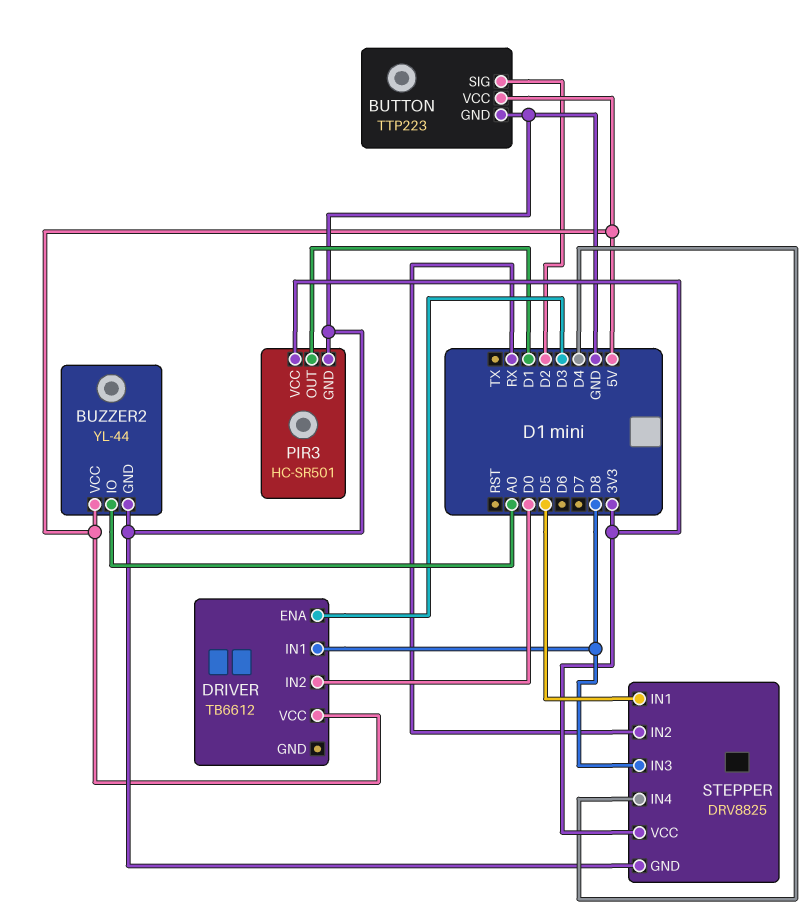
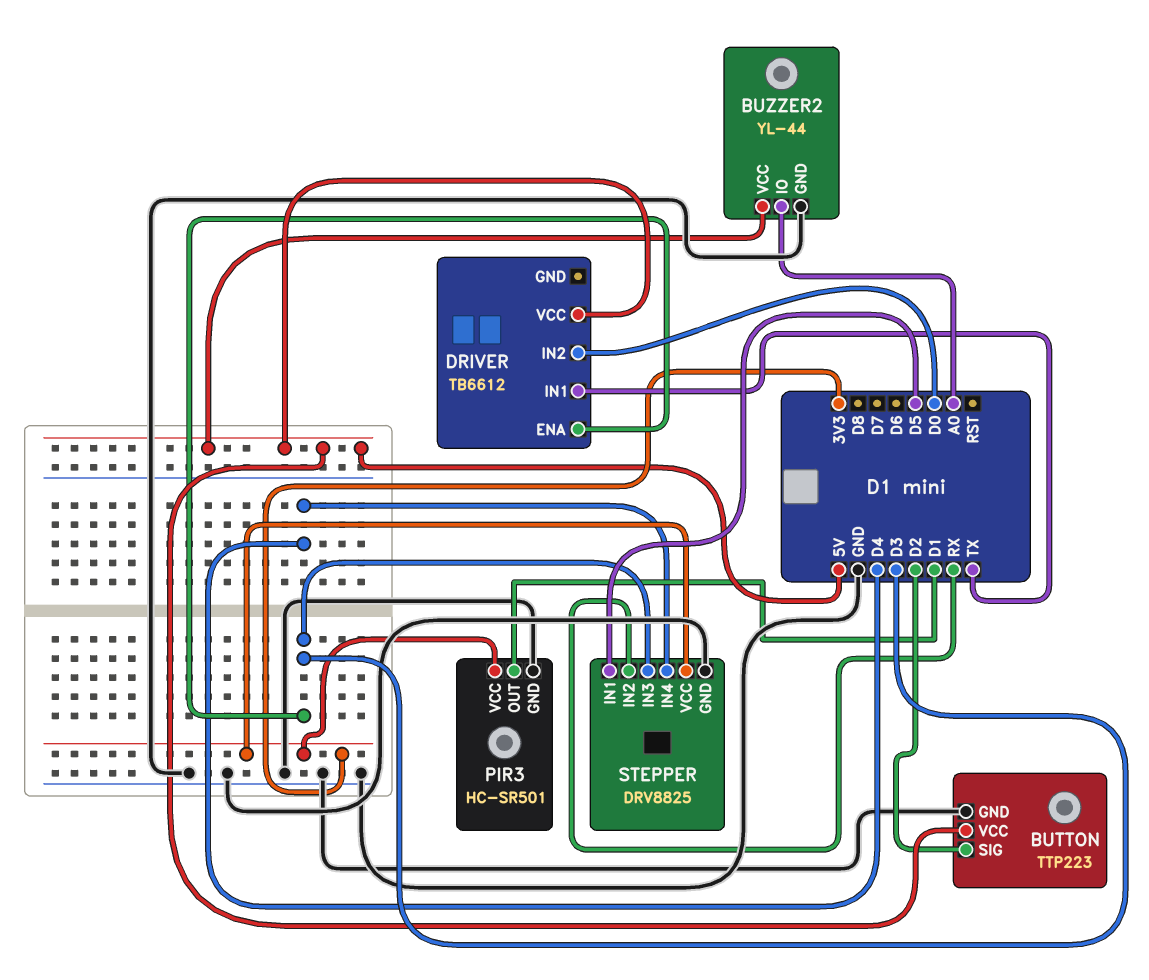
DRIVER pin IN1: D8 -> TX
STEPPER pin IN3: D8 -> D3

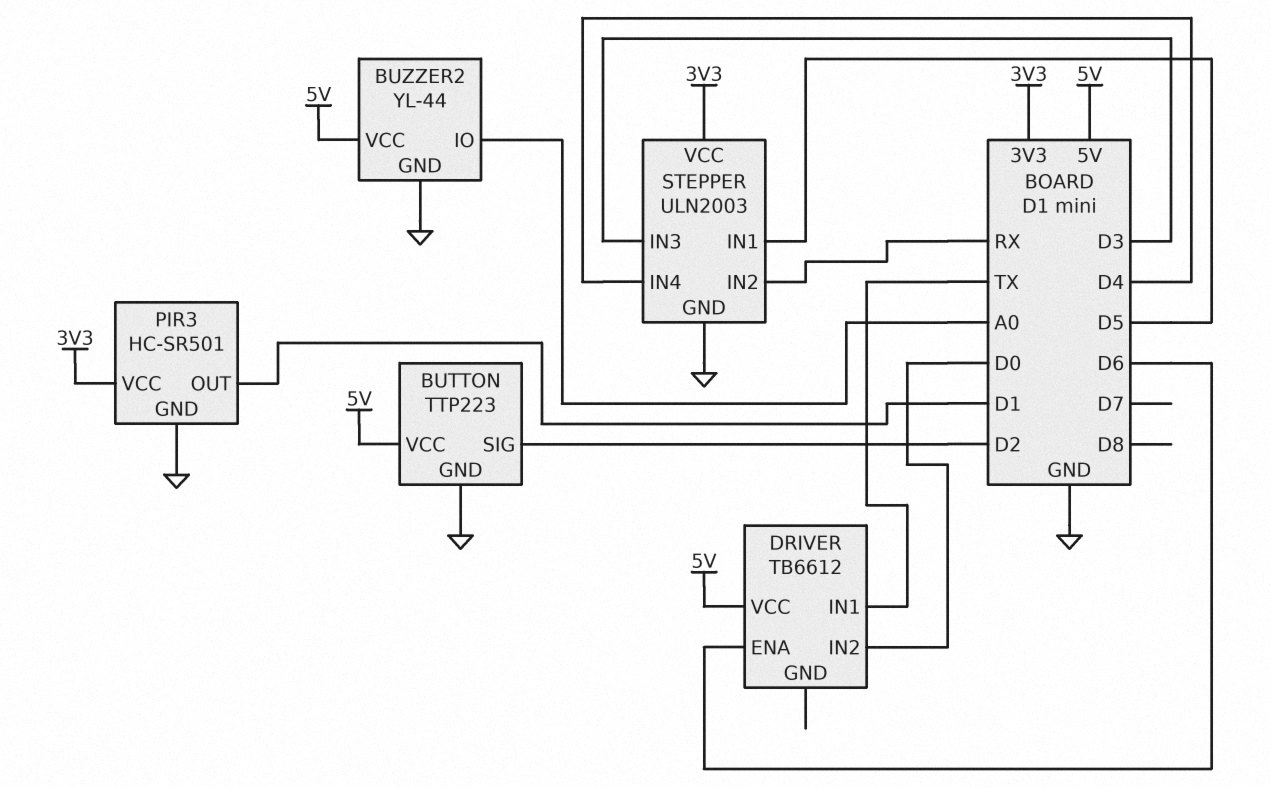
DRIVER pin ENA: D3 -> D6
STEPPER: DRV8825 -> ULN2003

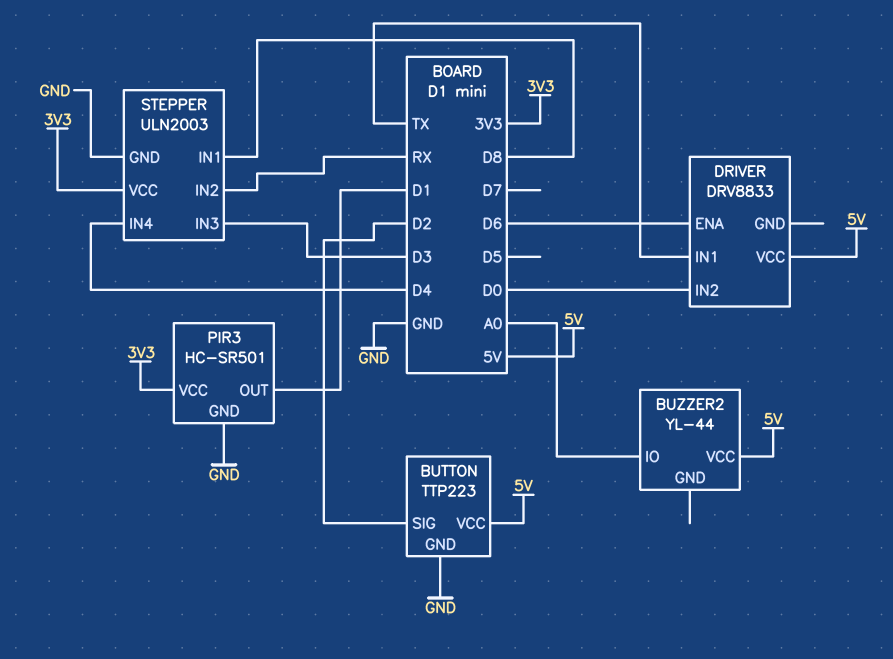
BUZZER2 pin GND: GND -> none
DRIVER: TB6612 -> DRV8833
STEPPER pin IN1: D5 -> D8

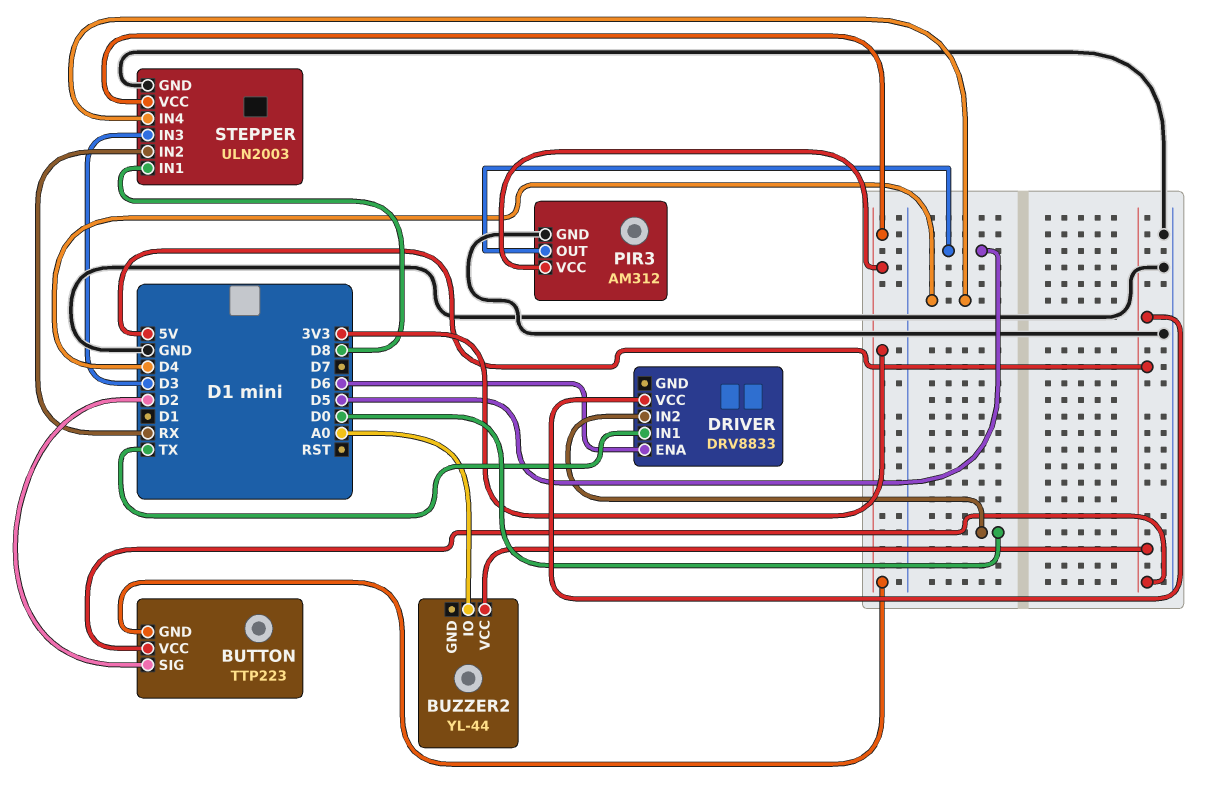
BUTTON pin GND: GND -> 3V3
PIR3: HC-SR501 -> AM312
PIR3 pin OUT: D1 -> D5

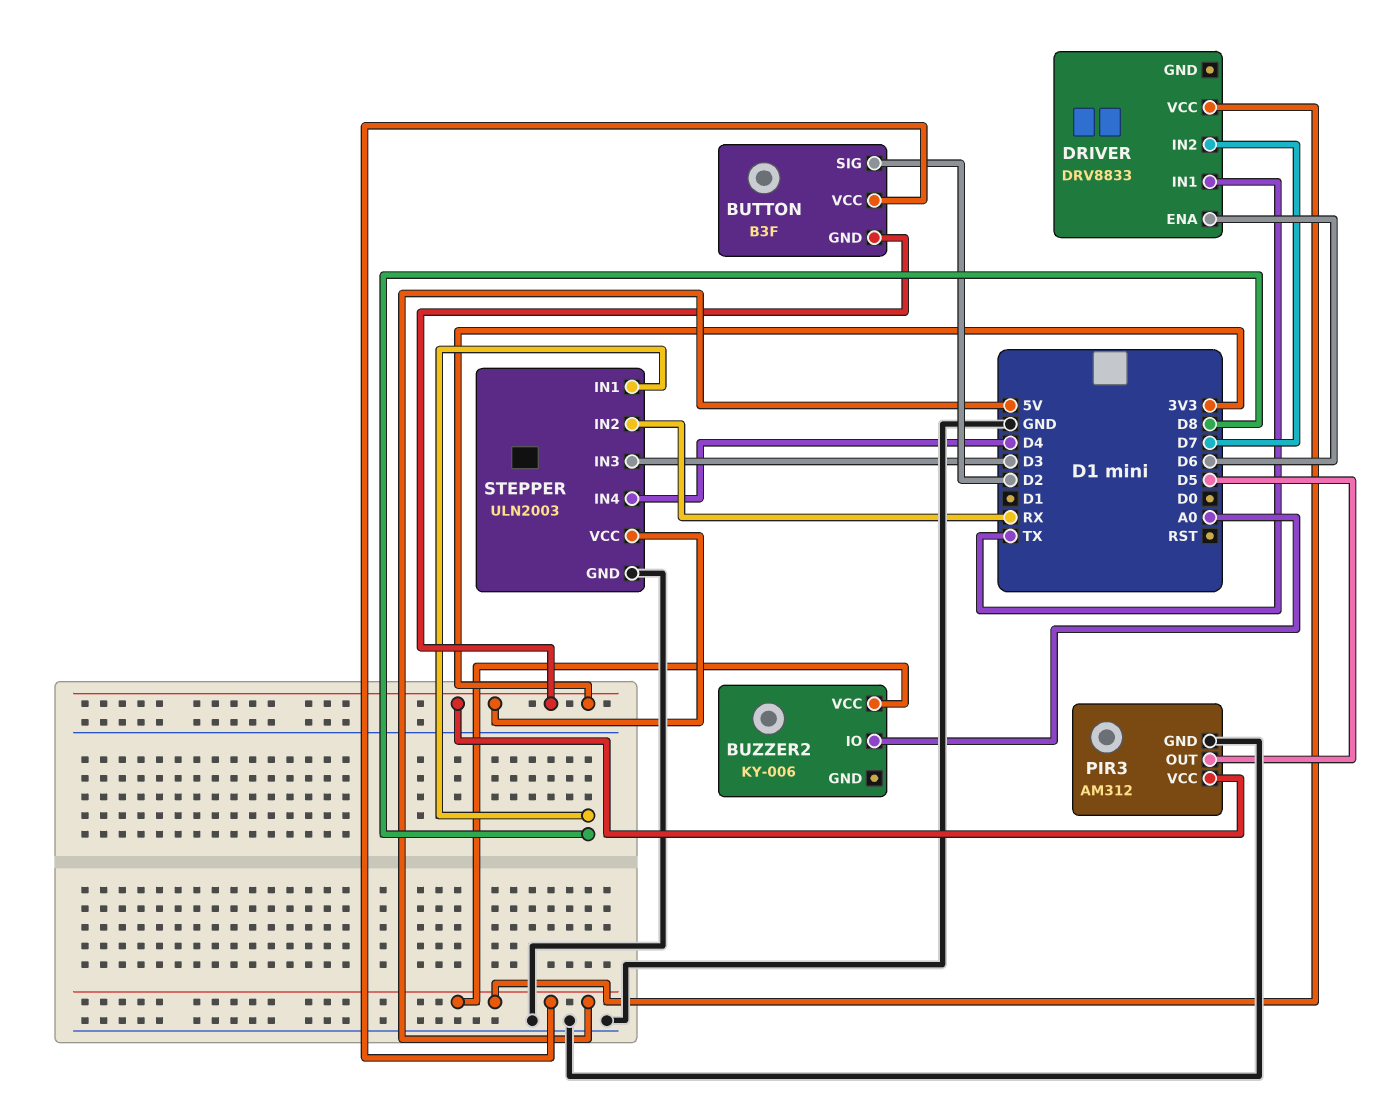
BUTTON: TTP223 -> B3F
BUZZER2: YL-44 -> KY-006
DRIVER pin IN2: D0 -> D7

